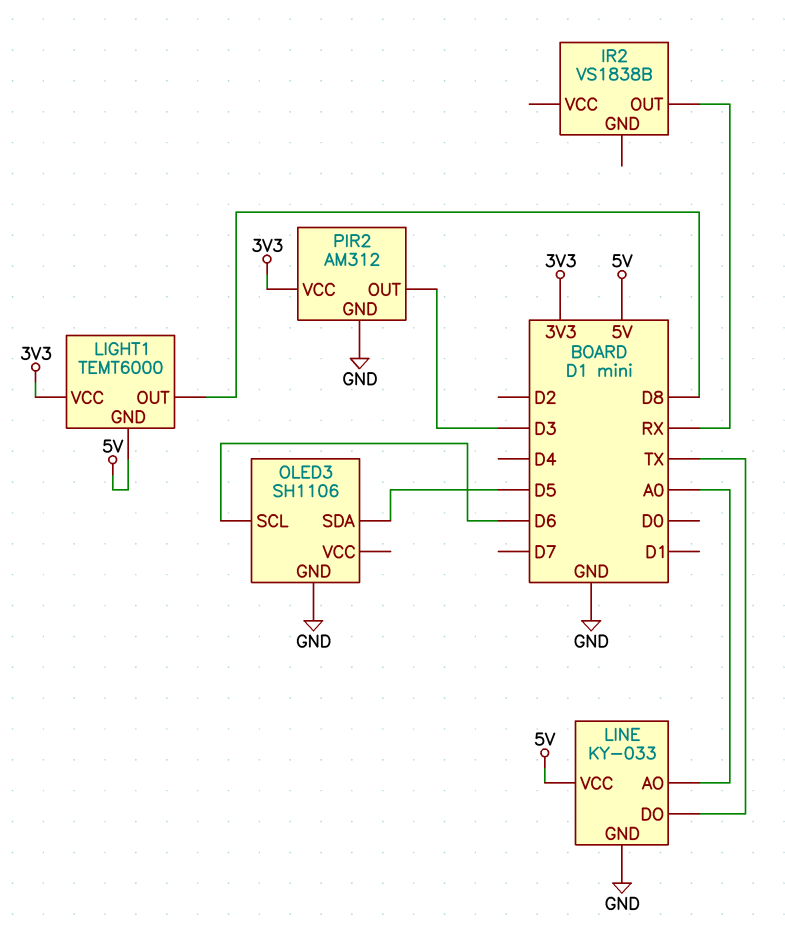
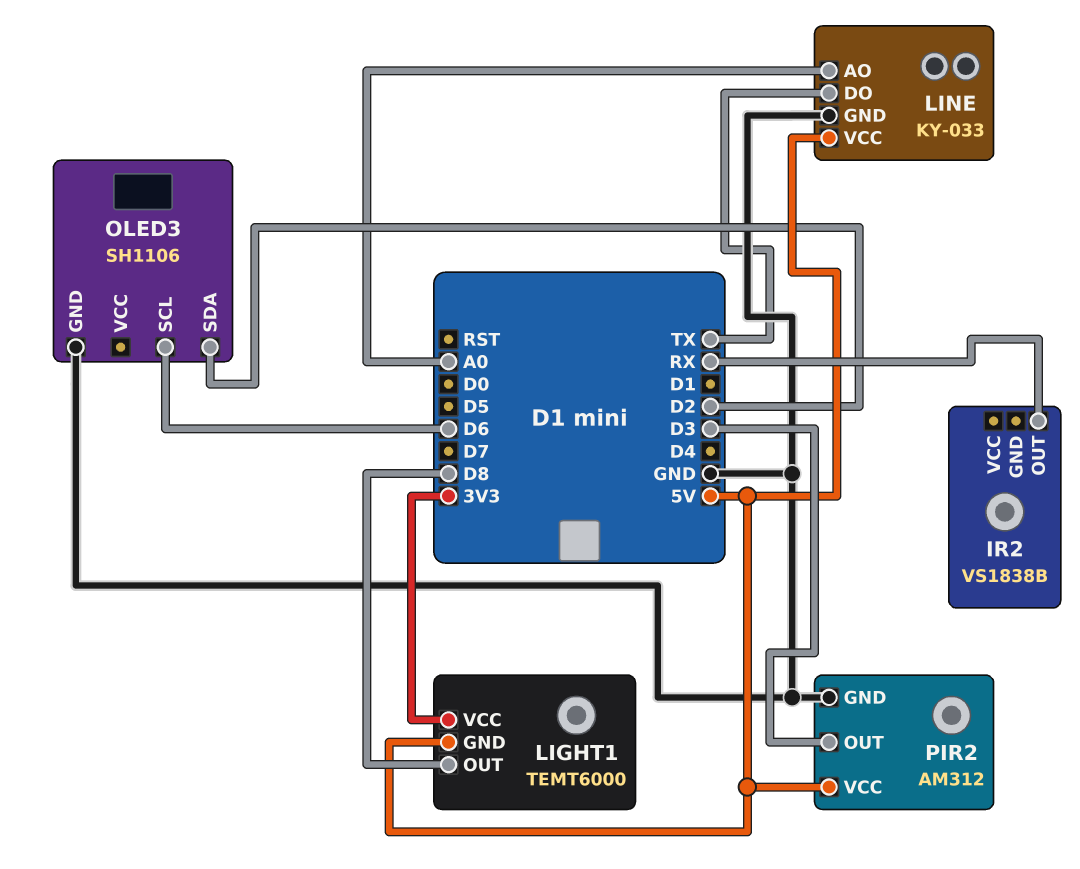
OLED3 pin SDA: D5 -> D2
PIR2 pin VCC: 3V3 -> 5V

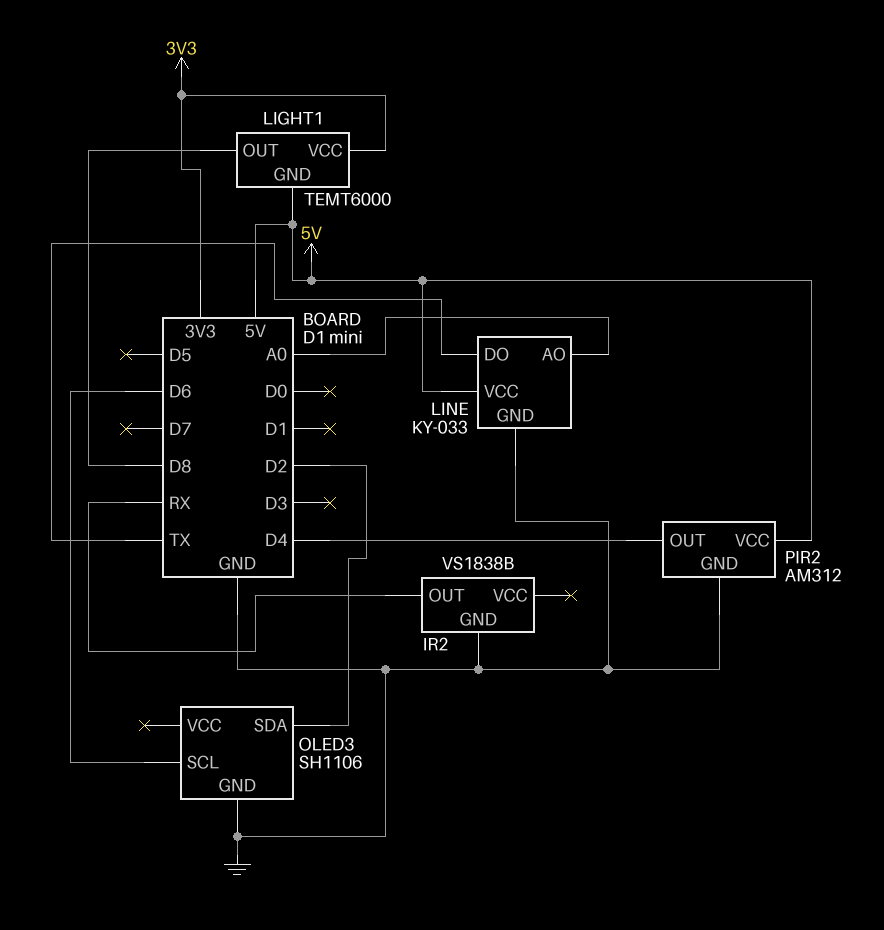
IR2 pin GND: none -> GND
PIR2 pin OUT: D3 -> D4

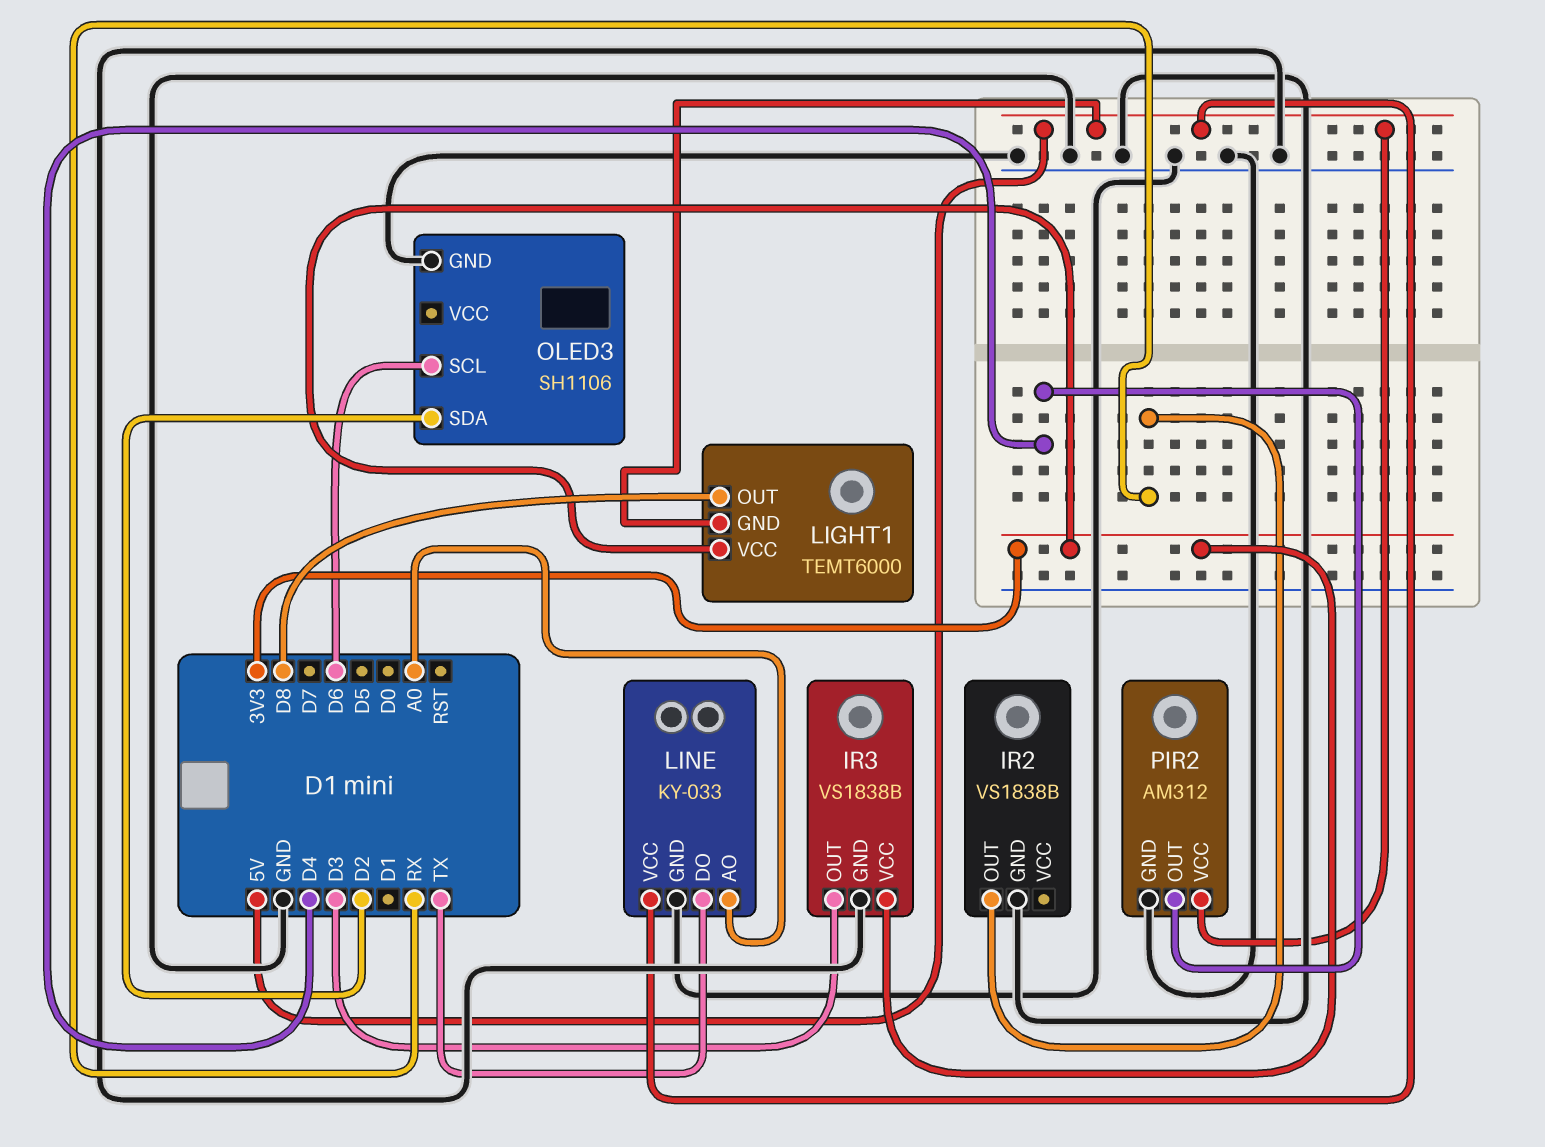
IR3: none -> VS1838B
IR3 pin GND: none -> GND
IR3 pin OUT: none -> D3
IR3 pin VCC: none -> 3V3

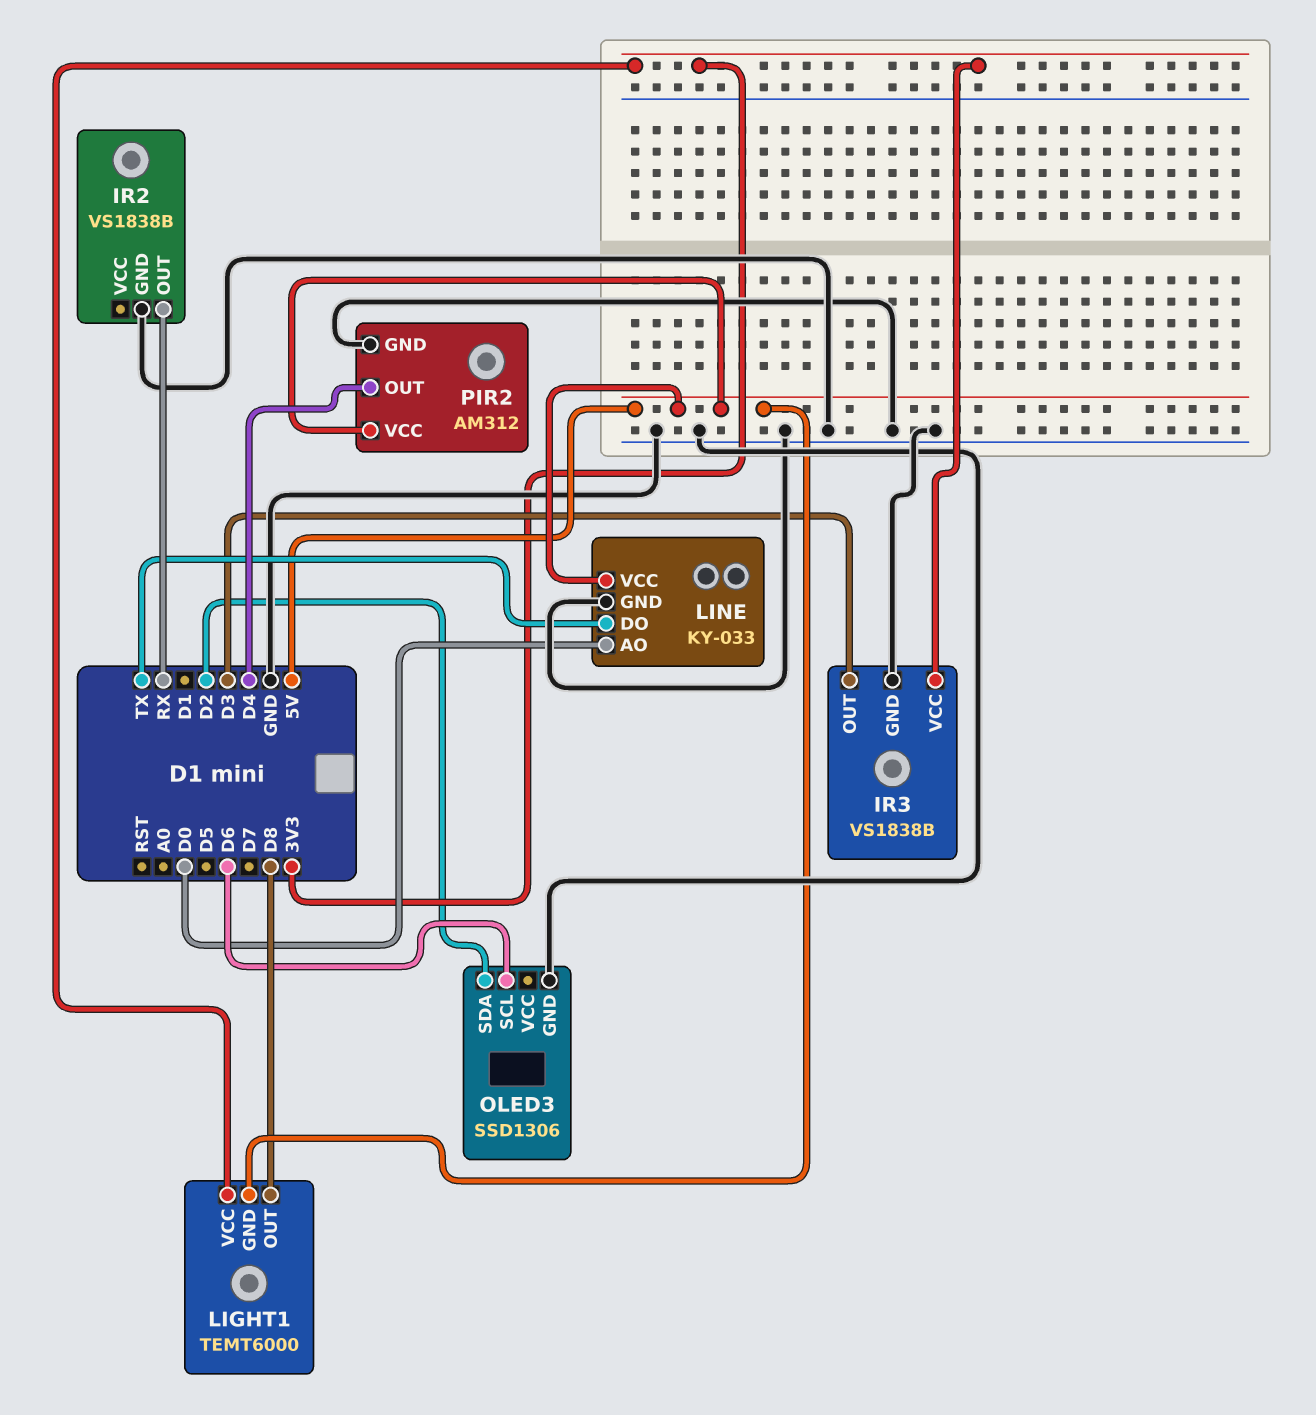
LINE pin AO: A0 -> D0
OLED3: SH1106 -> SSD1306

